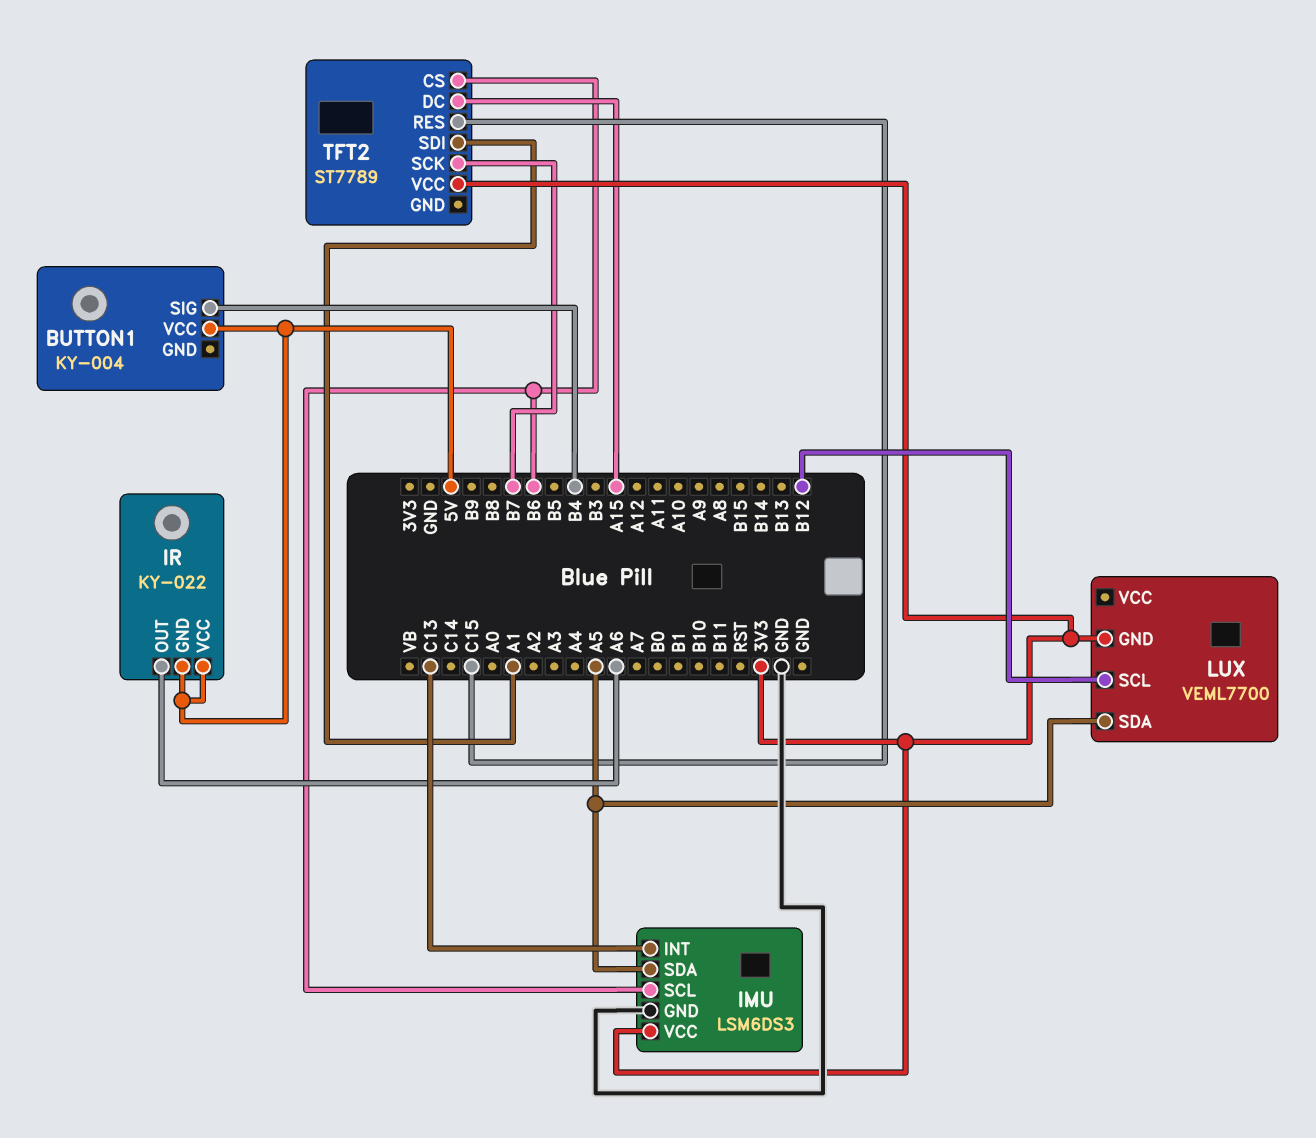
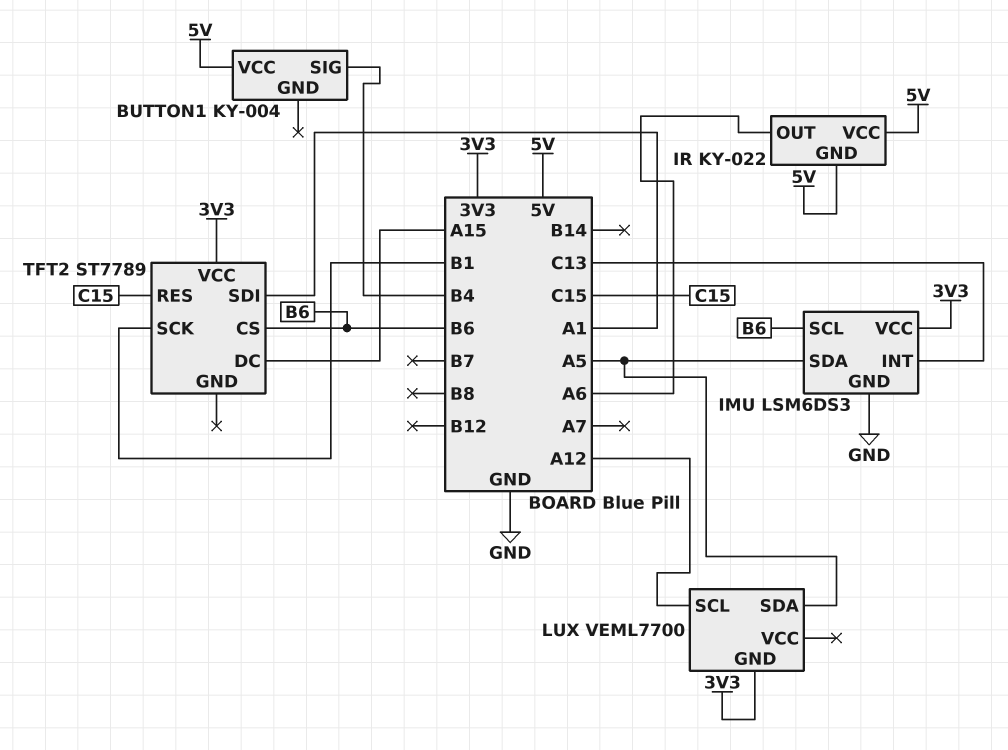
LUX pin SCL: B12 -> A12
TFT2 pin SCK: B7 -> B1

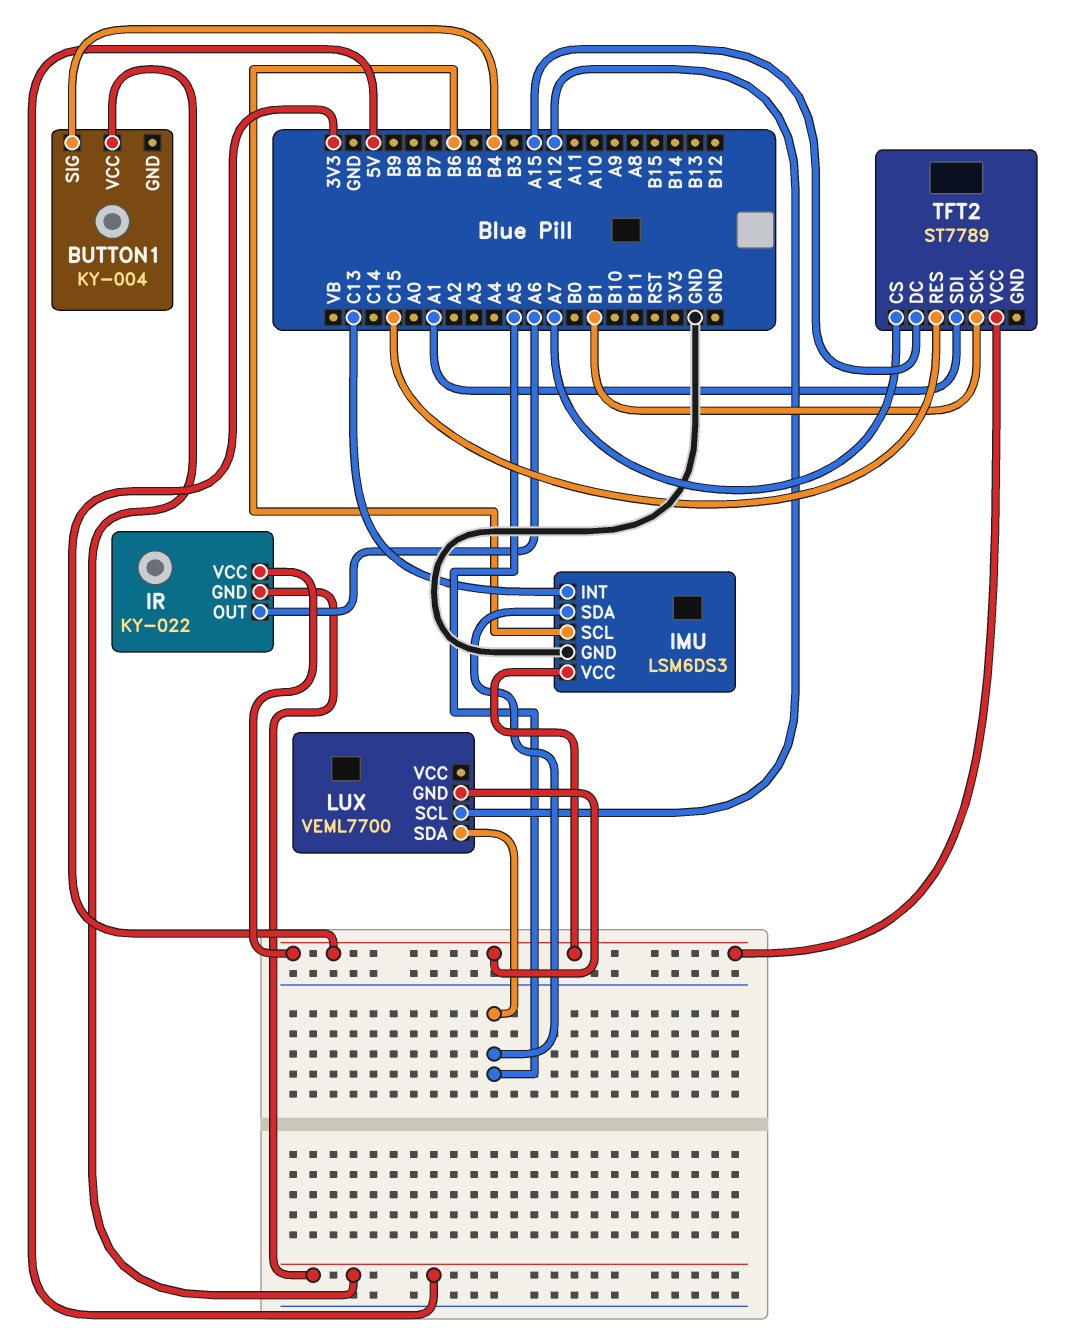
IR pin VCC: 5V -> 3V3
TFT2 pin CS: B6 -> A7

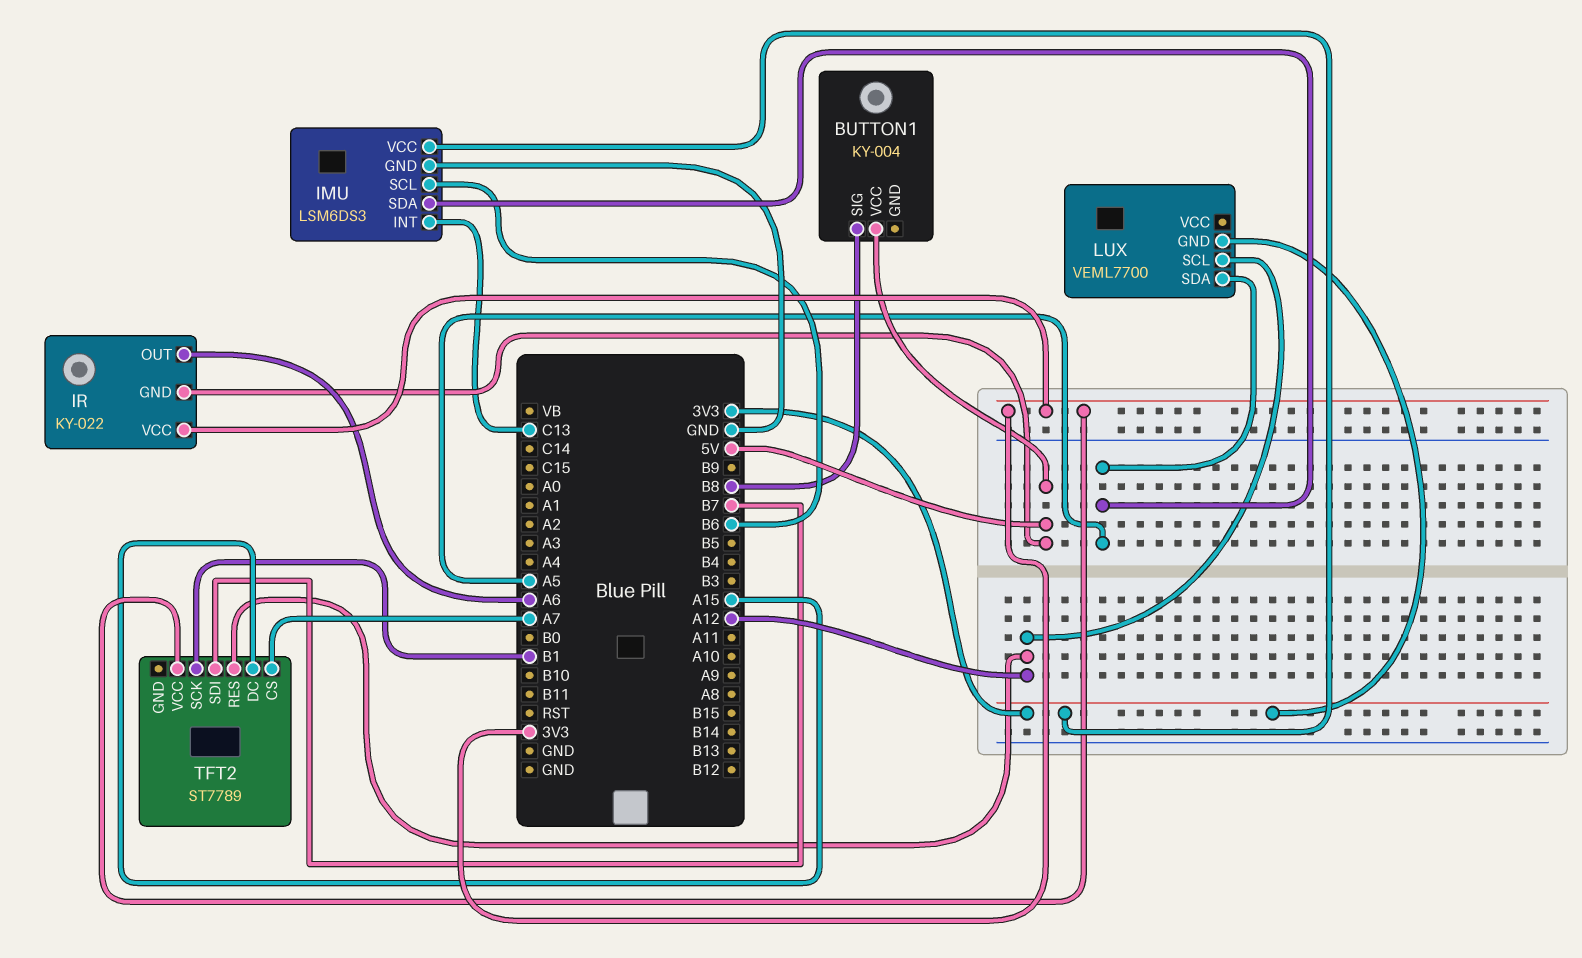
BUTTON1 pin SIG: B4 -> B8
TFT2 pin RES: C15 -> A12
TFT2 pin SDI: A1 -> B7

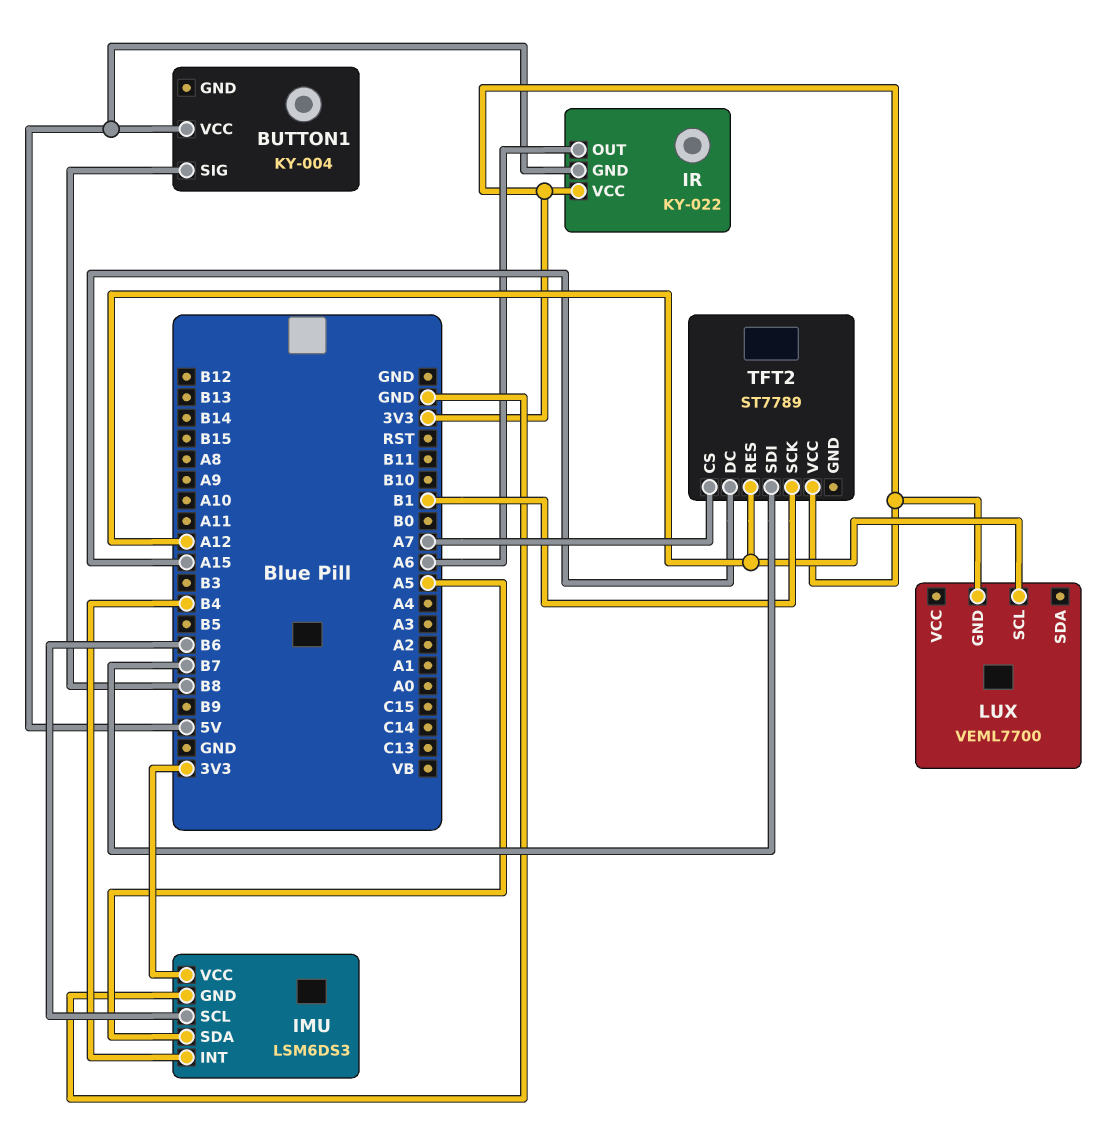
IMU pin INT: C13 -> B4
LUX pin SDA: A5 -> none

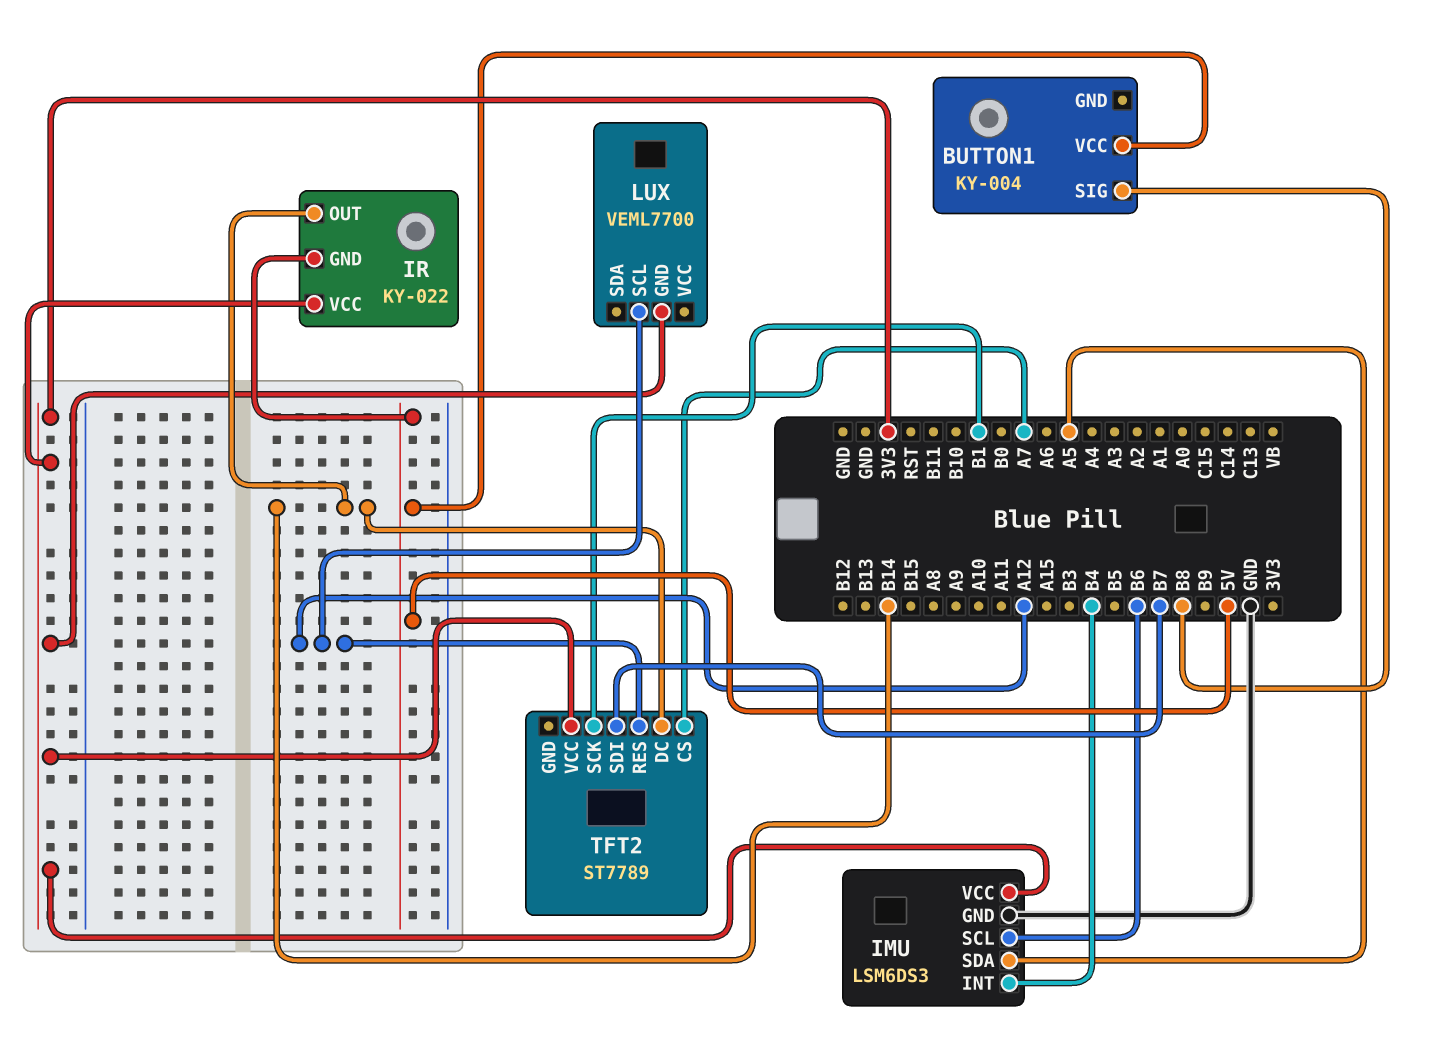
IR pin OUT: A6 -> B14
TFT2 pin DC: A15 -> B14

